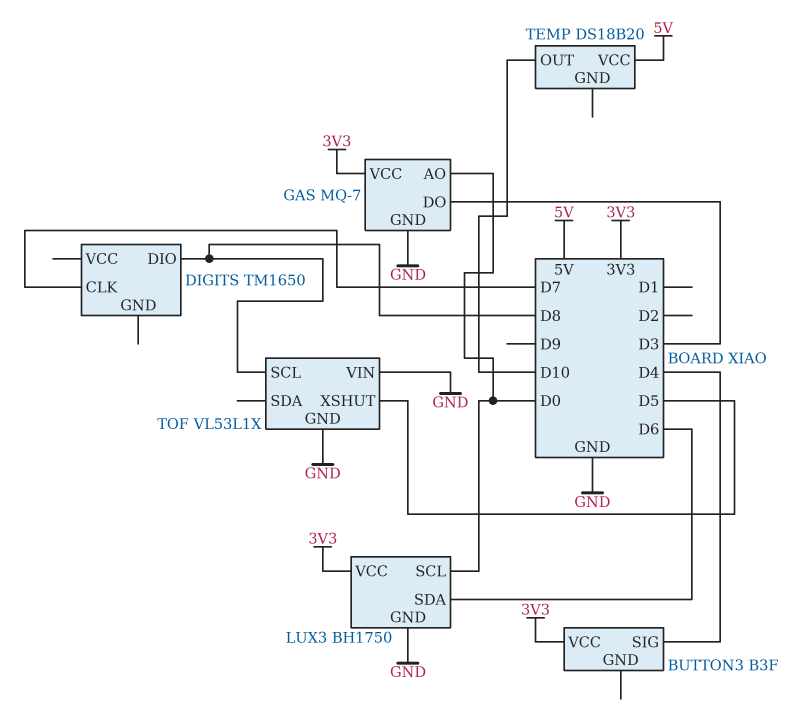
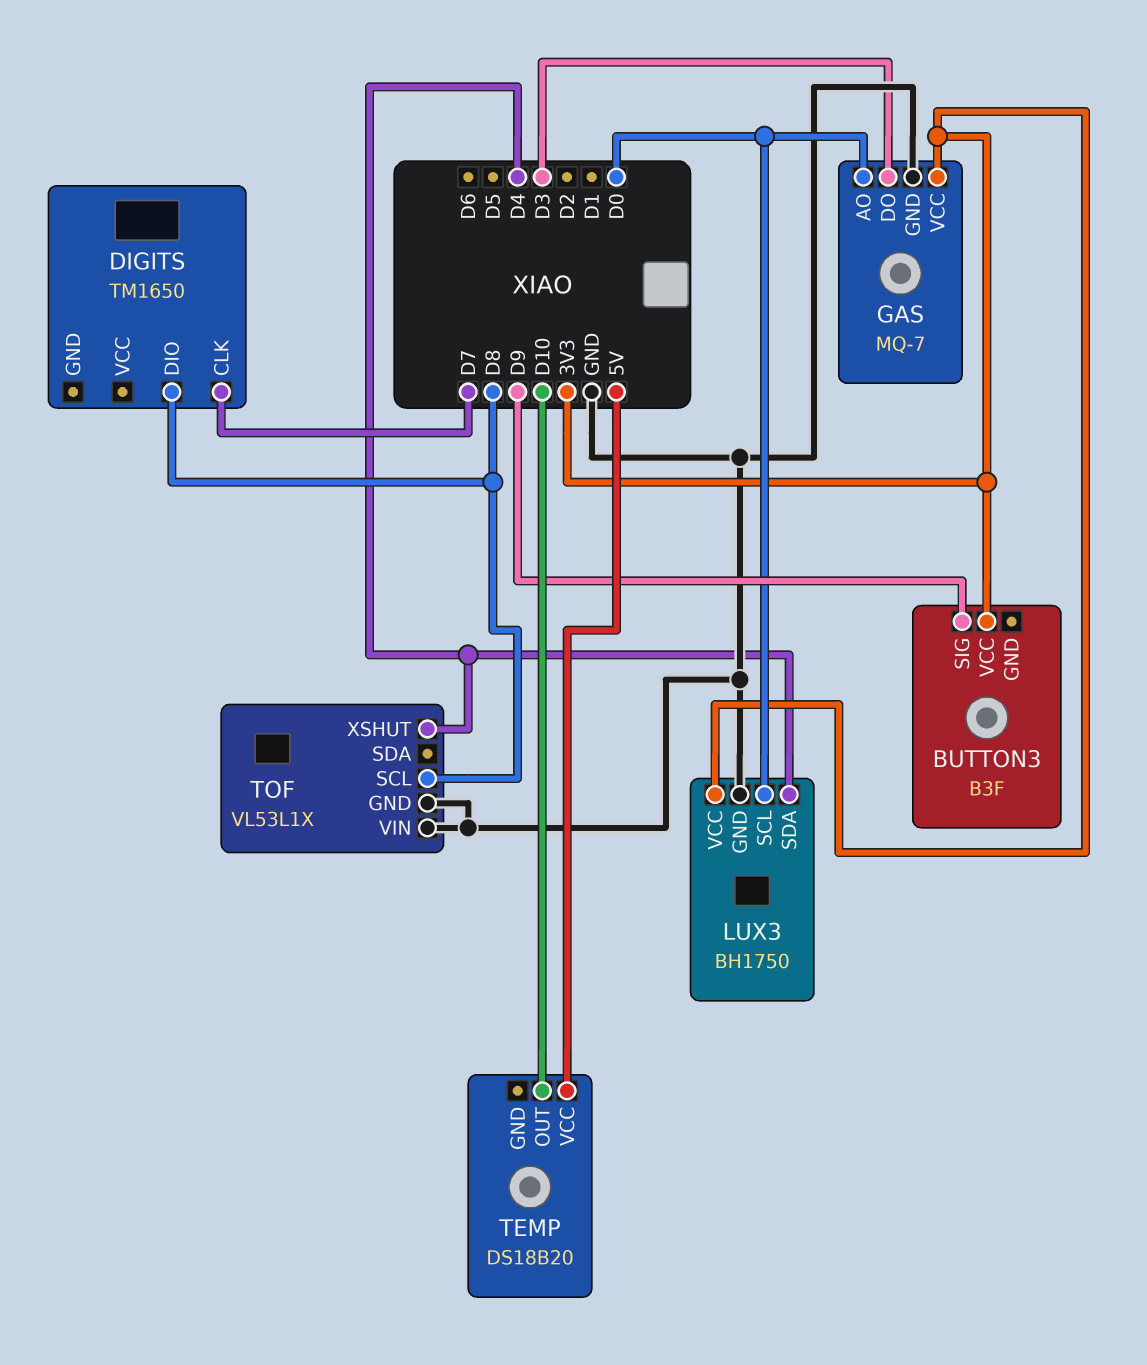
BUTTON3 pin SIG: D4 -> D9
LUX3 pin SDA: D6 -> D4
TOF pin XSHUT: D5 -> D4

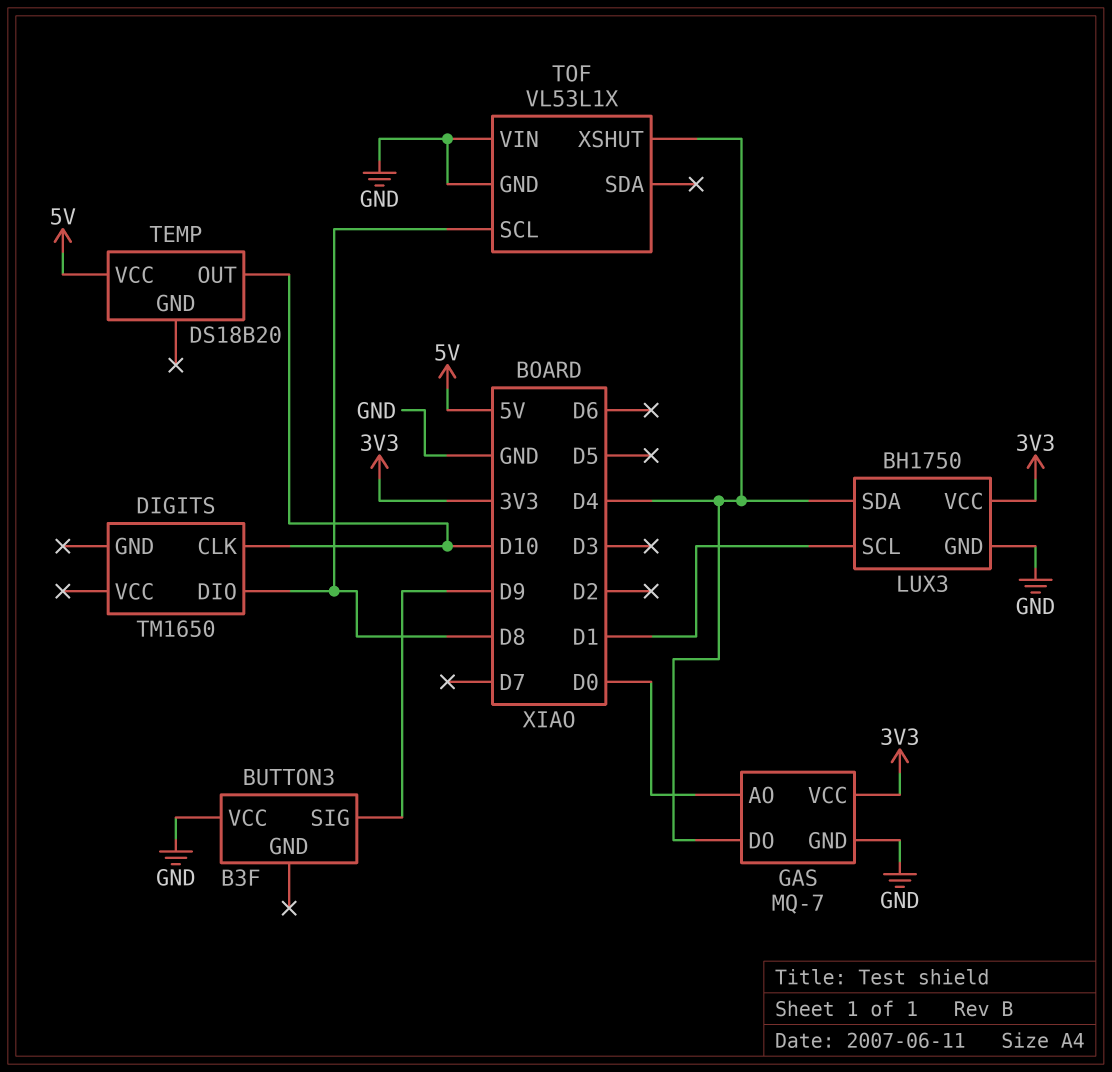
BUTTON3 pin VCC: 3V3 -> GND
DIGITS pin CLK: D7 -> D10
GAS pin DO: D3 -> D4
LUX3 pin SCL: D0 -> D1

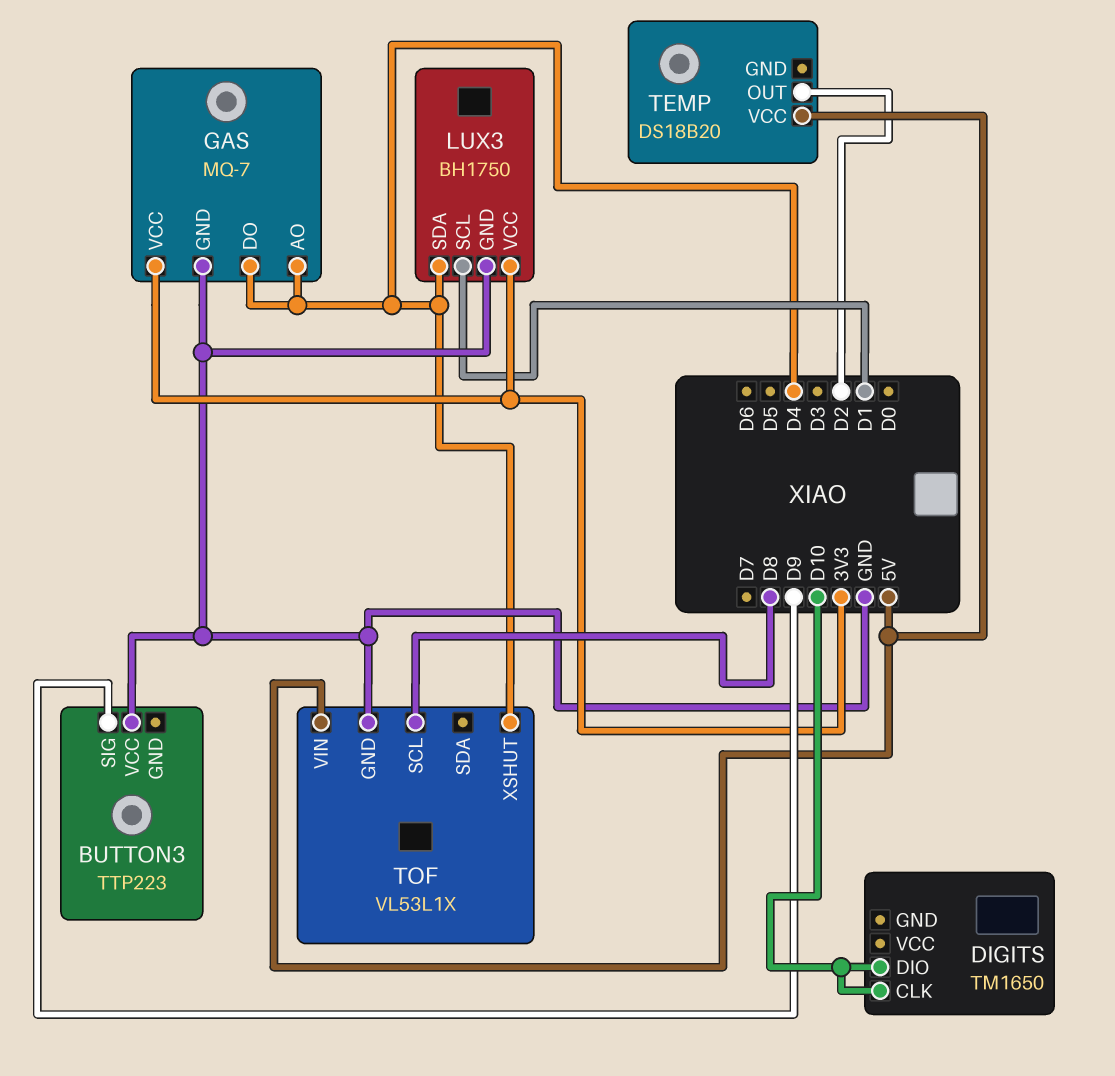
BUTTON3: B3F -> TTP223
DIGITS pin DIO: D8 -> D10
GAS pin AO: D0 -> D4
TEMP pin OUT: D10 -> D2
TOF pin VIN: GND -> 5V

